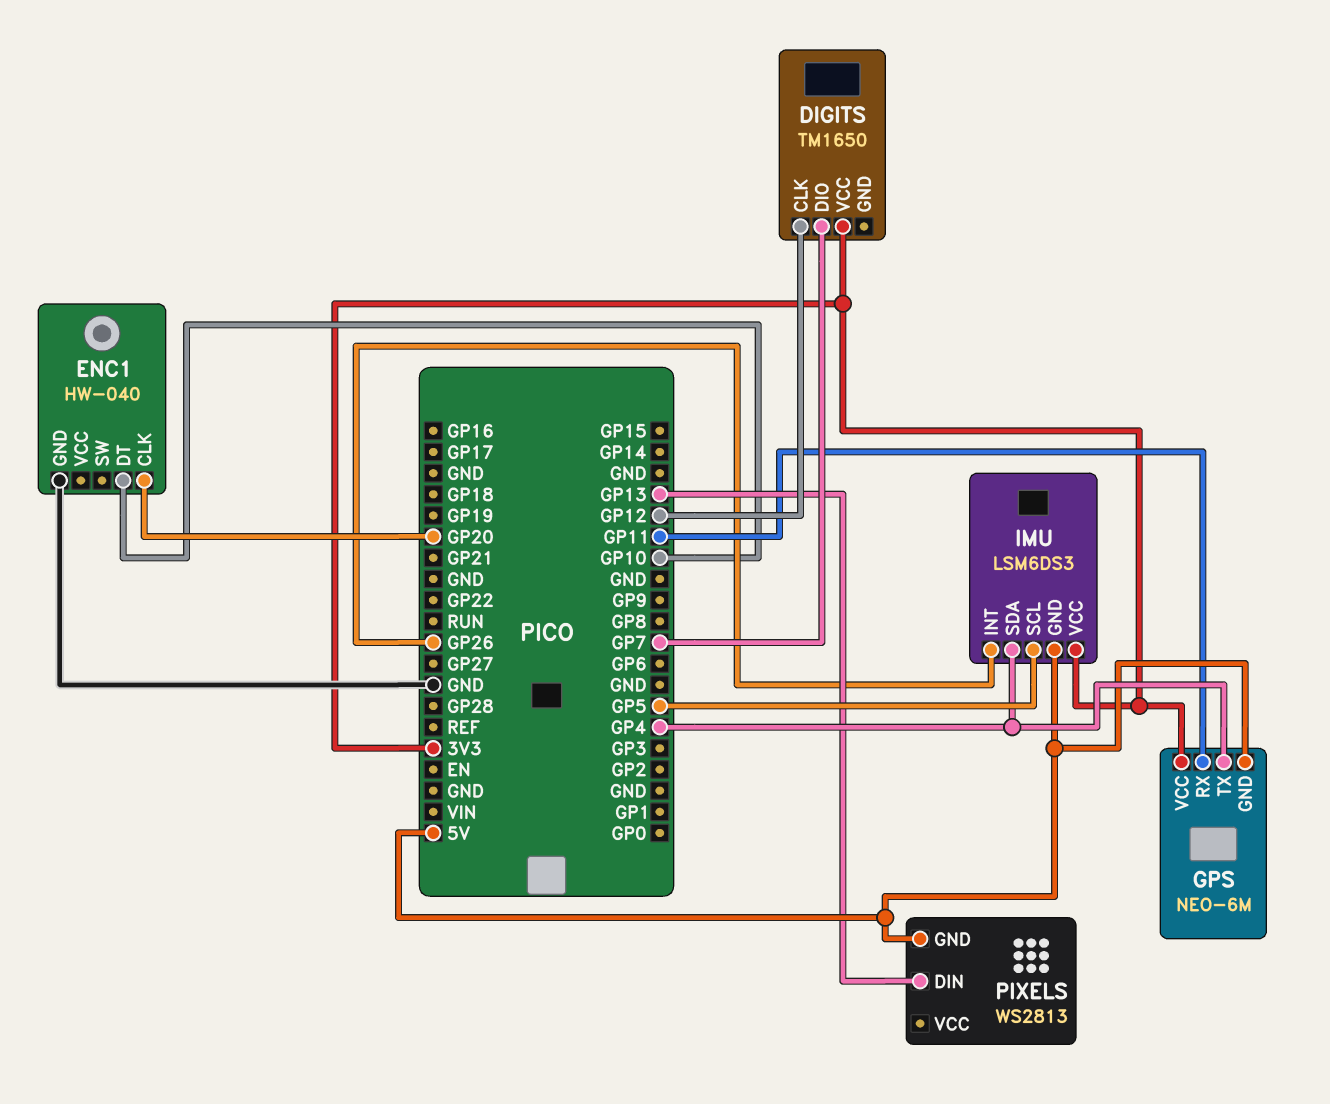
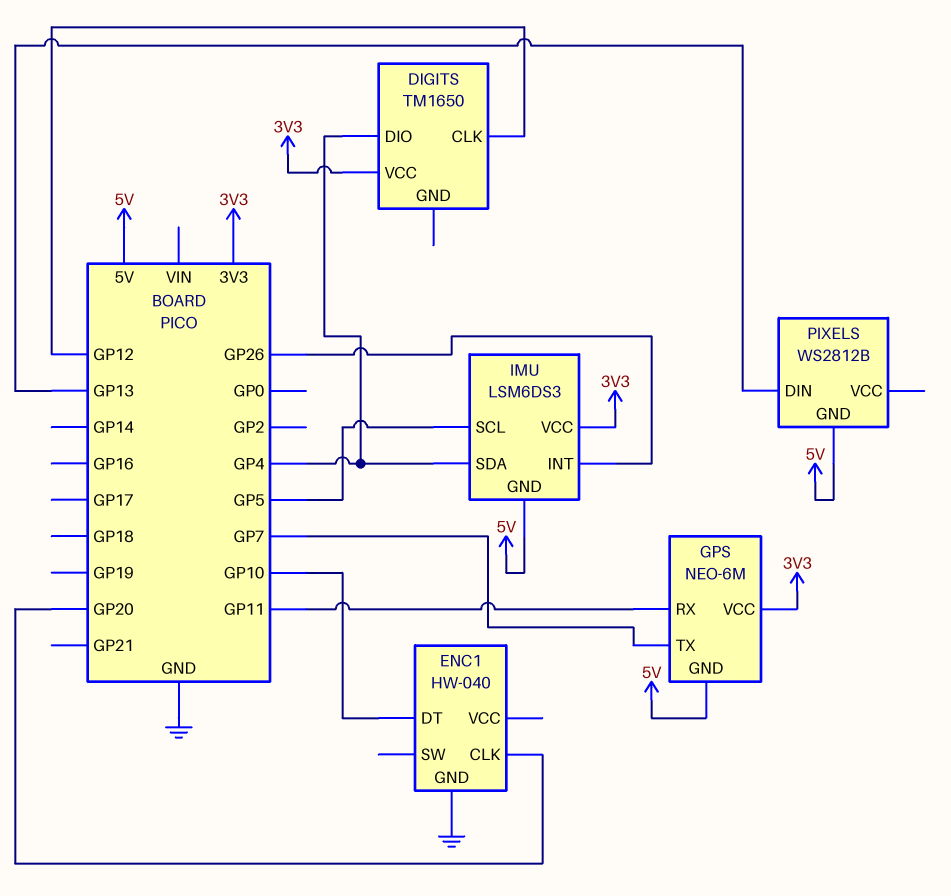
DIGITS pin DIO: GP7 -> GP4
GPS pin TX: GP4 -> GP7
PIXELS: WS2813 -> WS2812B

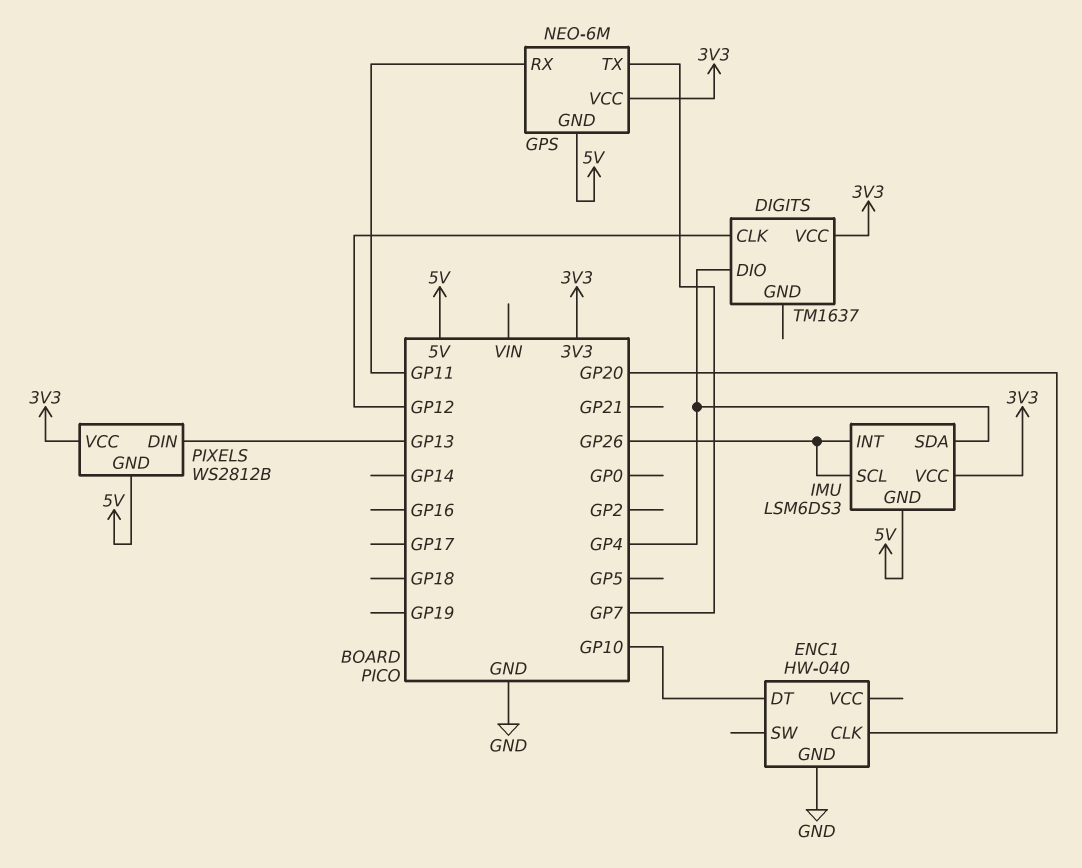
DIGITS: TM1650 -> TM1637
IMU pin SCL: GP5 -> GP26
PIXELS pin VCC: none -> 3V3

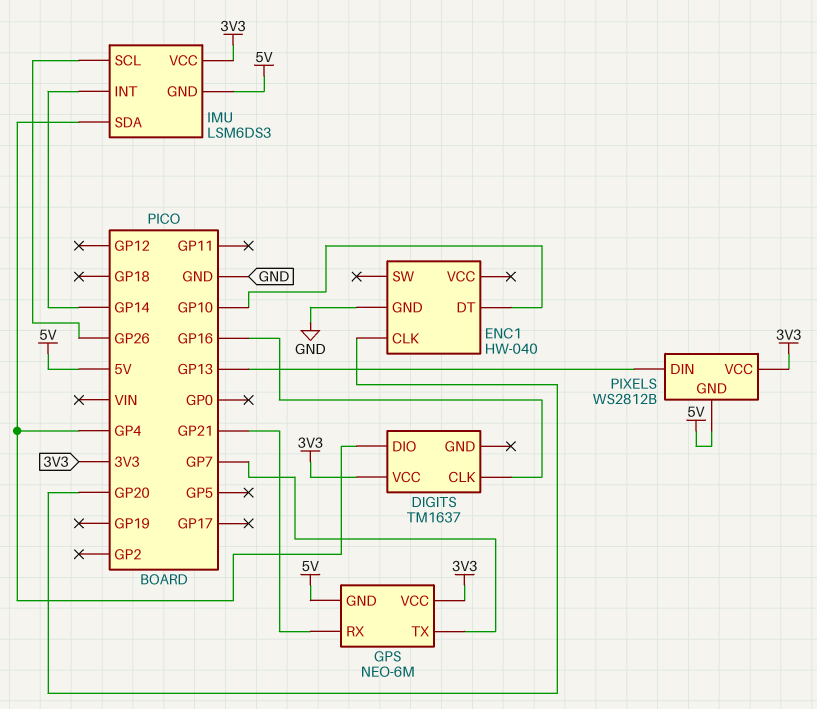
DIGITS pin CLK: GP12 -> GP16
GPS pin RX: GP11 -> GP21
IMU pin INT: GP26 -> GP14

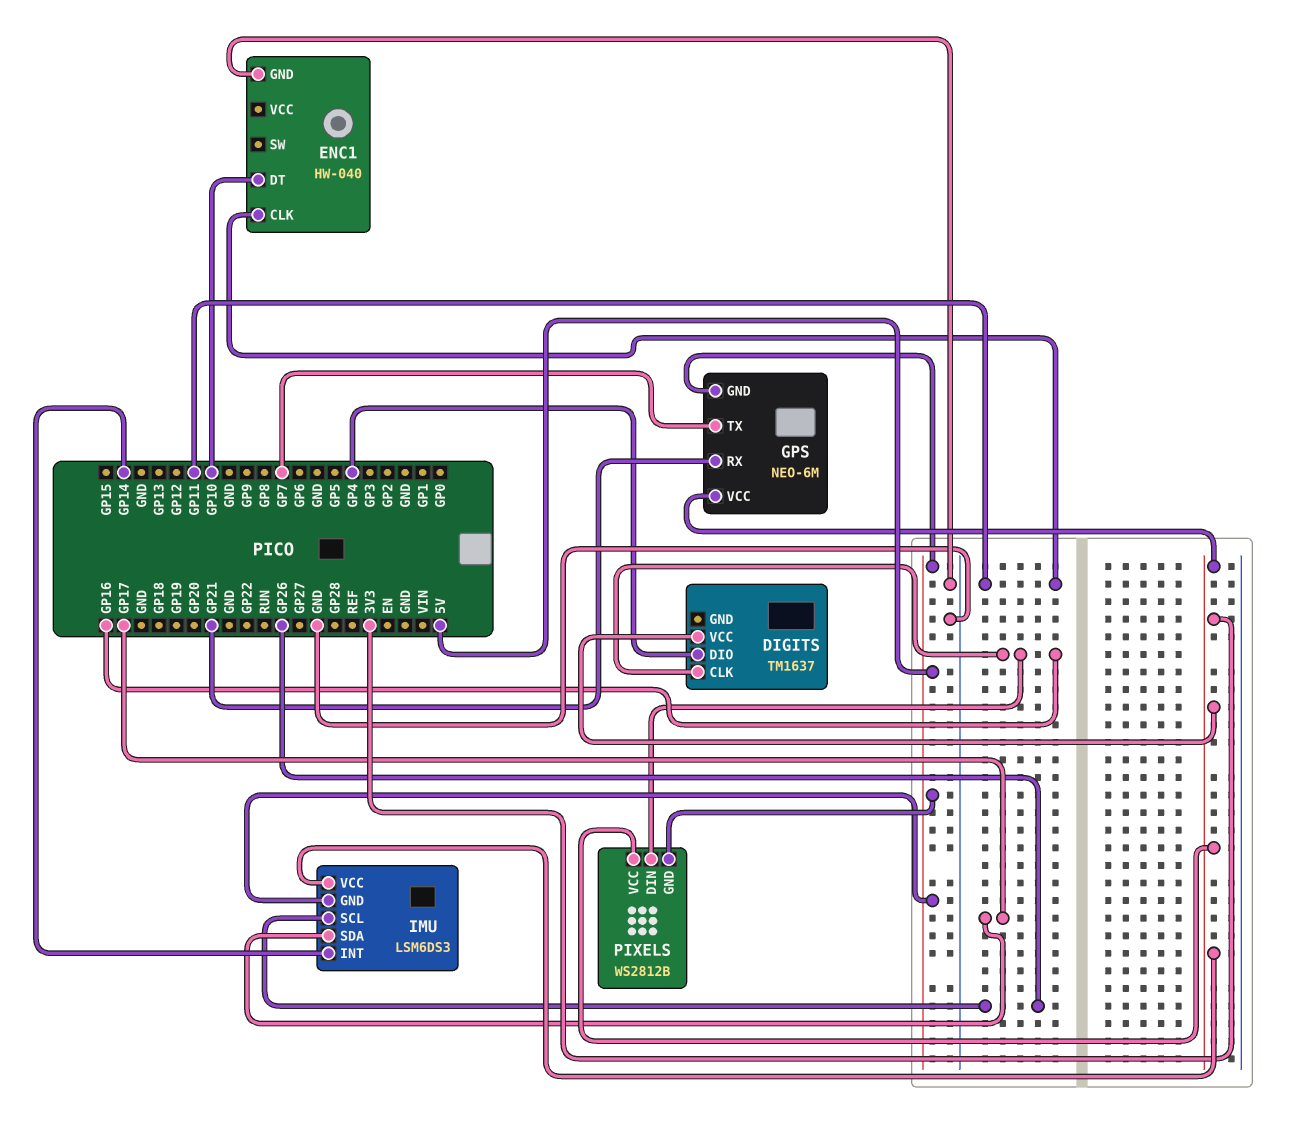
ENC1 pin CLK: GP20 -> GP11
IMU pin SDA: GP4 -> GP17
PIXELS pin DIN: GP13 -> GP16

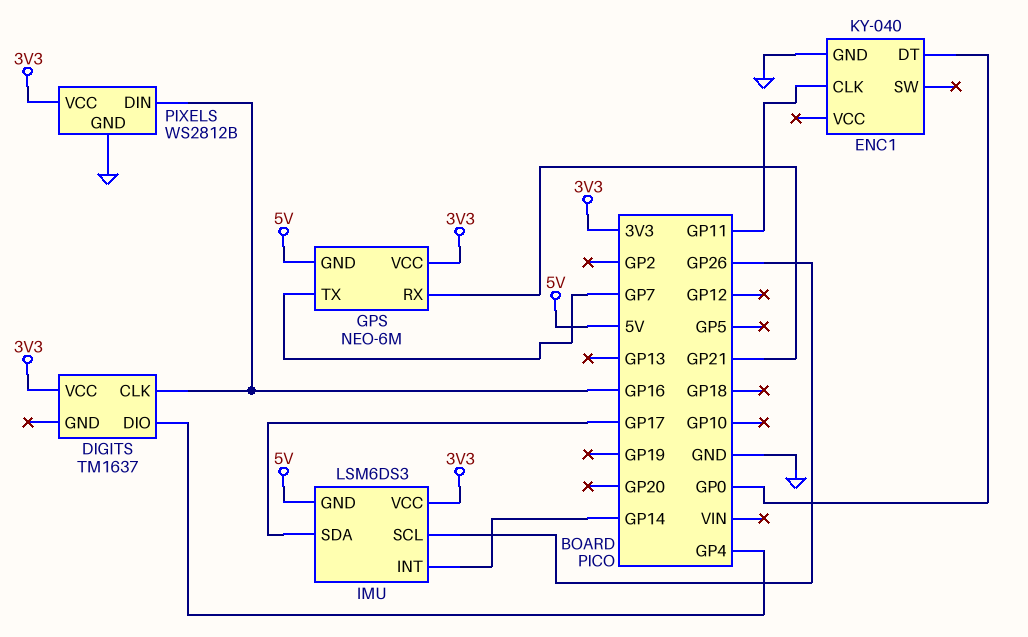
ENC1: HW-040 -> KY-040
ENC1 pin DT: GP10 -> GP0
PIXELS pin GND: 5V -> GND

